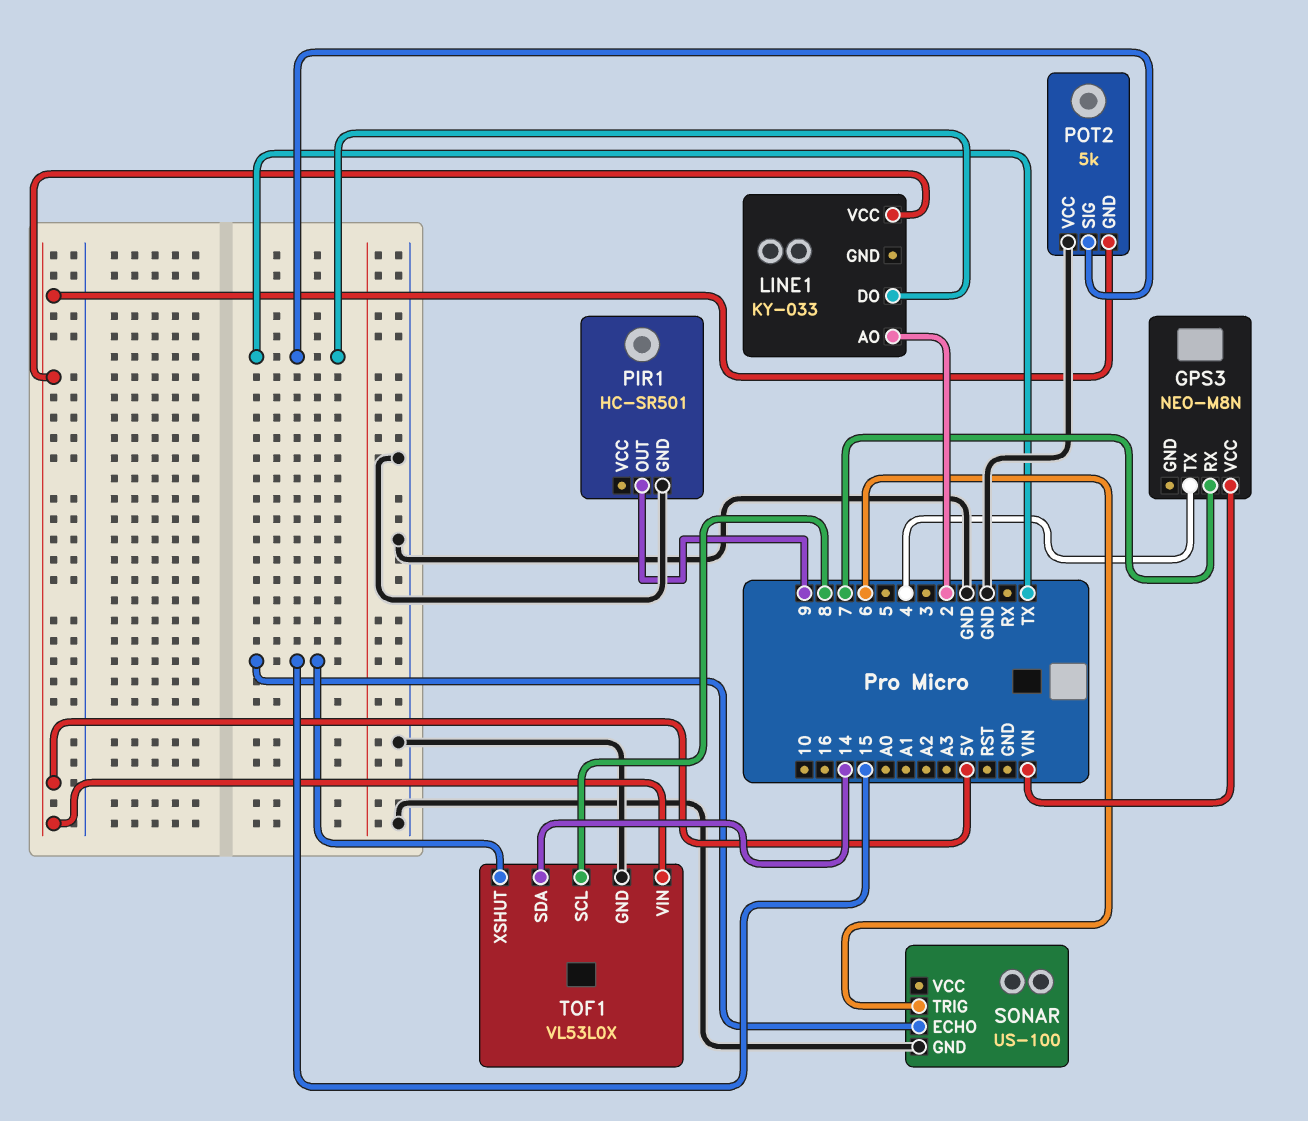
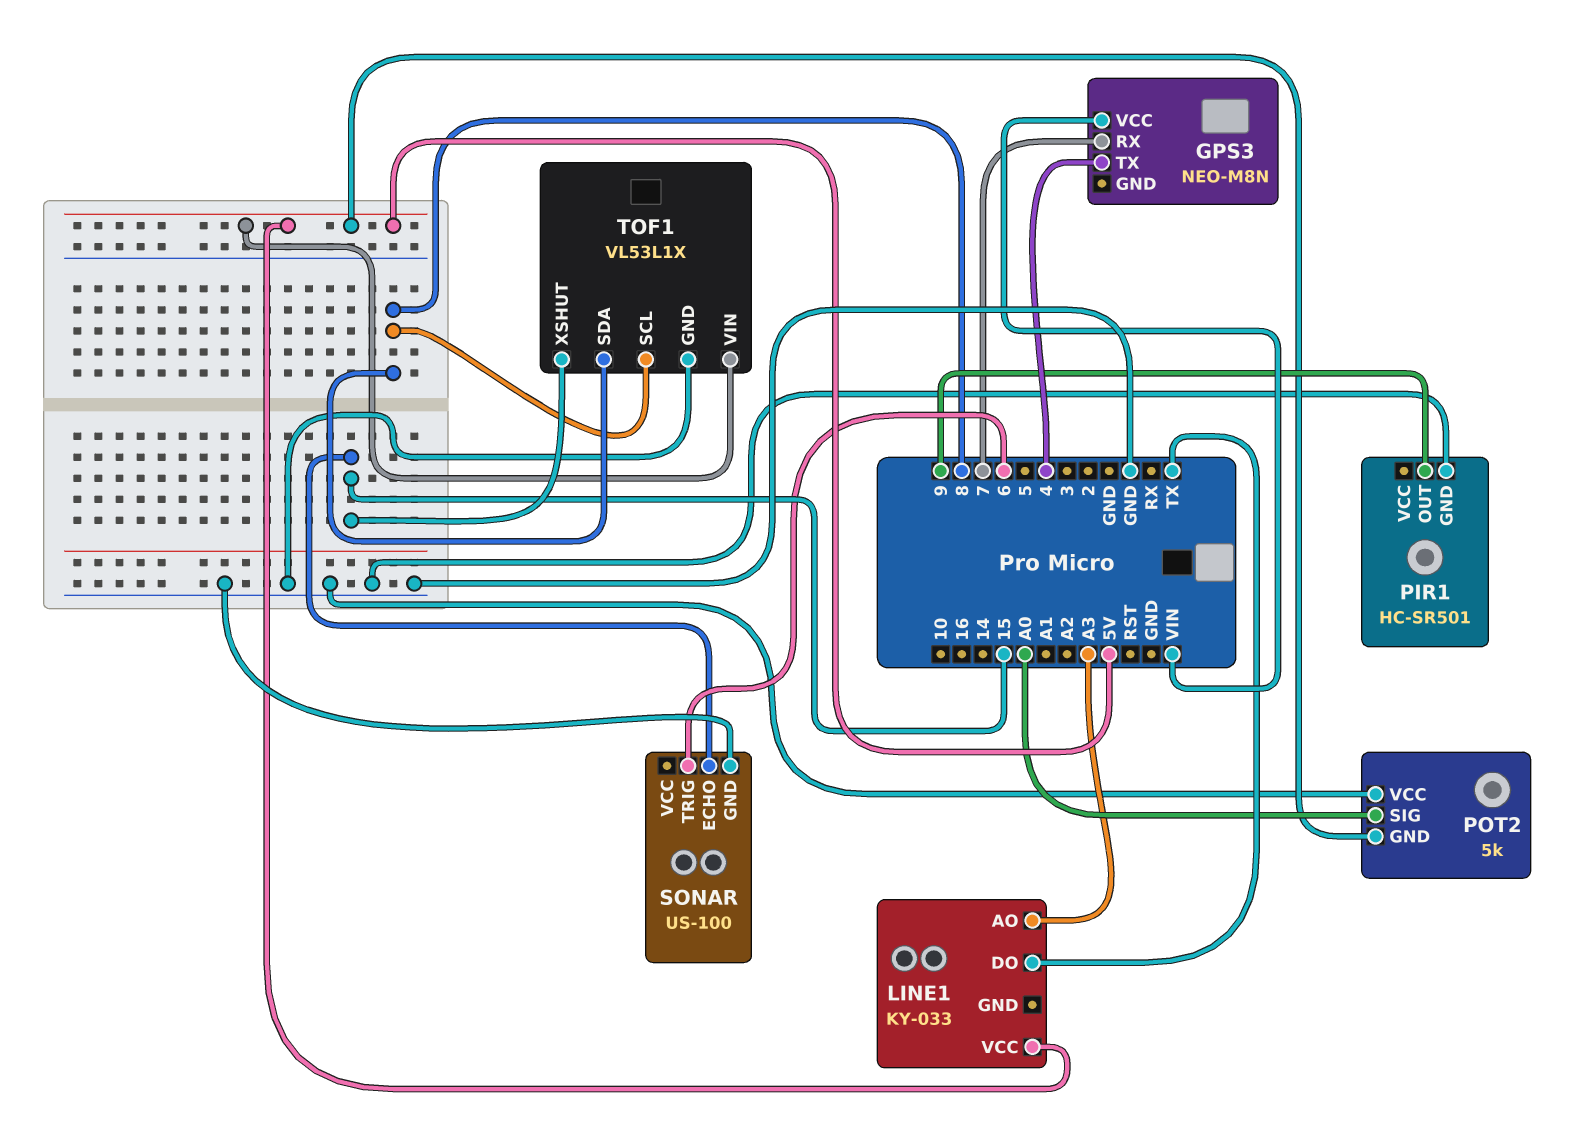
LINE1 pin AO: 2 -> A3
POT2 pin SIG: TX -> A0
TOF1: VL53L0X -> VL53L1X
TOF1 pin SDA: 14 -> 8

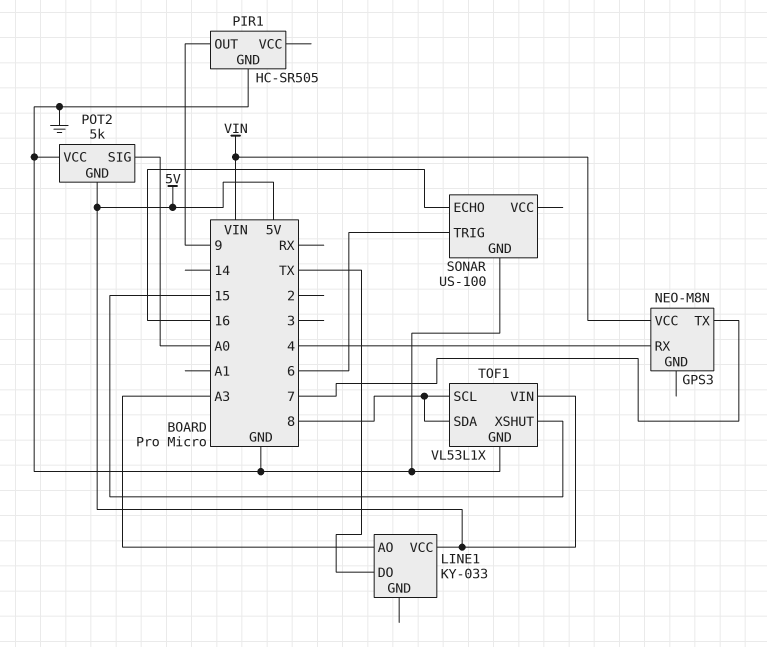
GPS3 pin RX: 7 -> 4
GPS3 pin TX: 4 -> 7
PIR1: HC-SR501 -> HC-SR505
SONAR pin ECHO: 15 -> 16

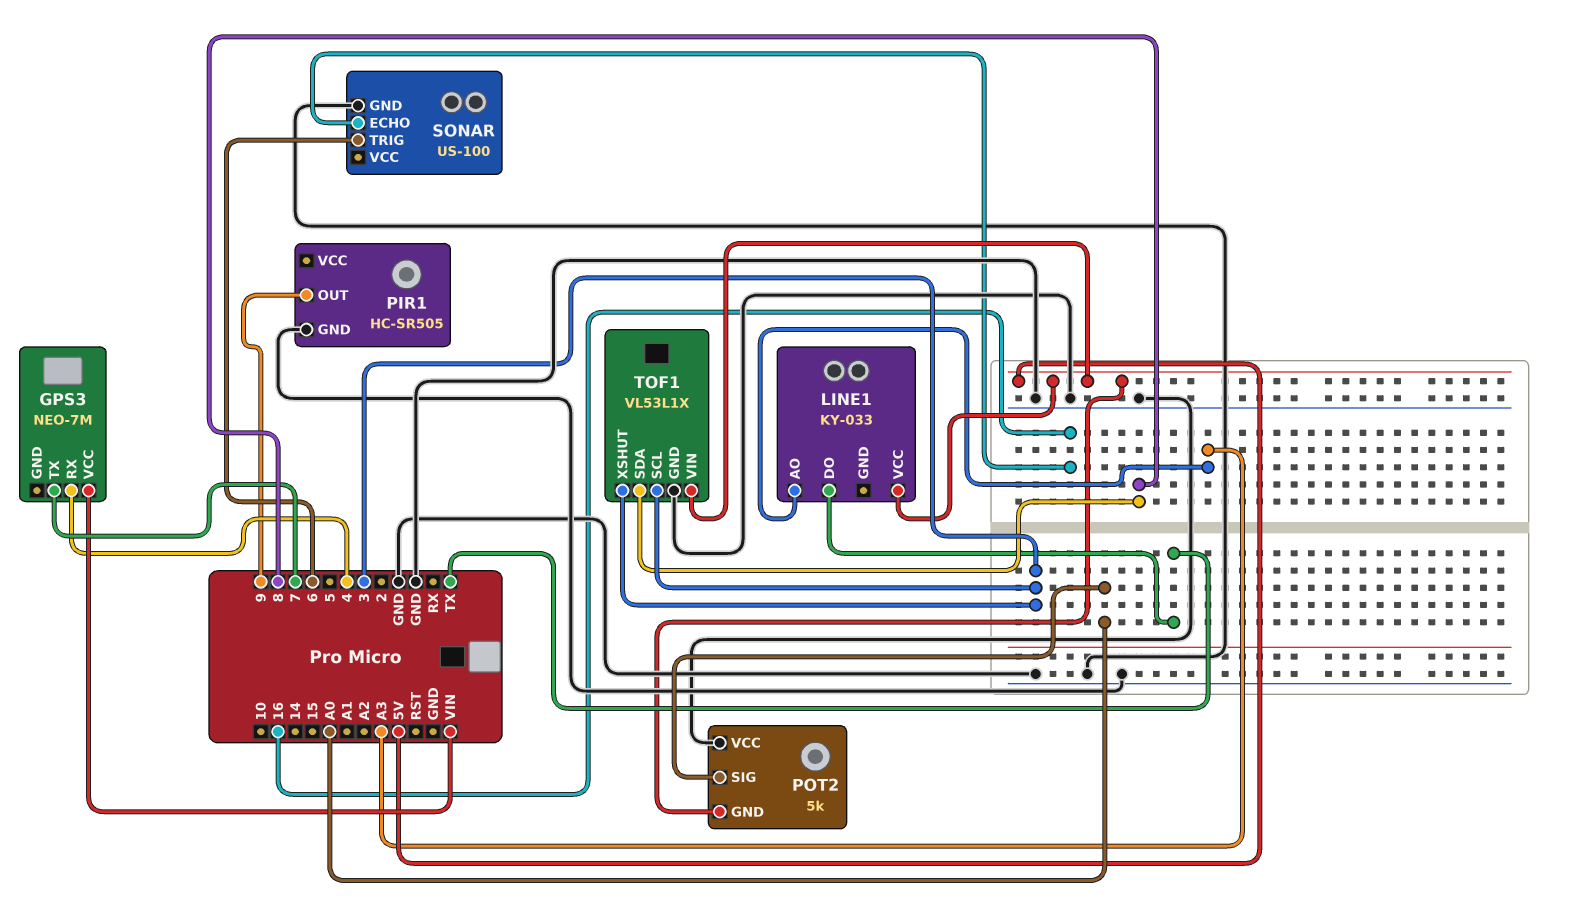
GPS3: NEO-M8N -> NEO-7M
TOF1 pin SCL: 8 -> 3
TOF1 pin XSHUT: 15 -> 3

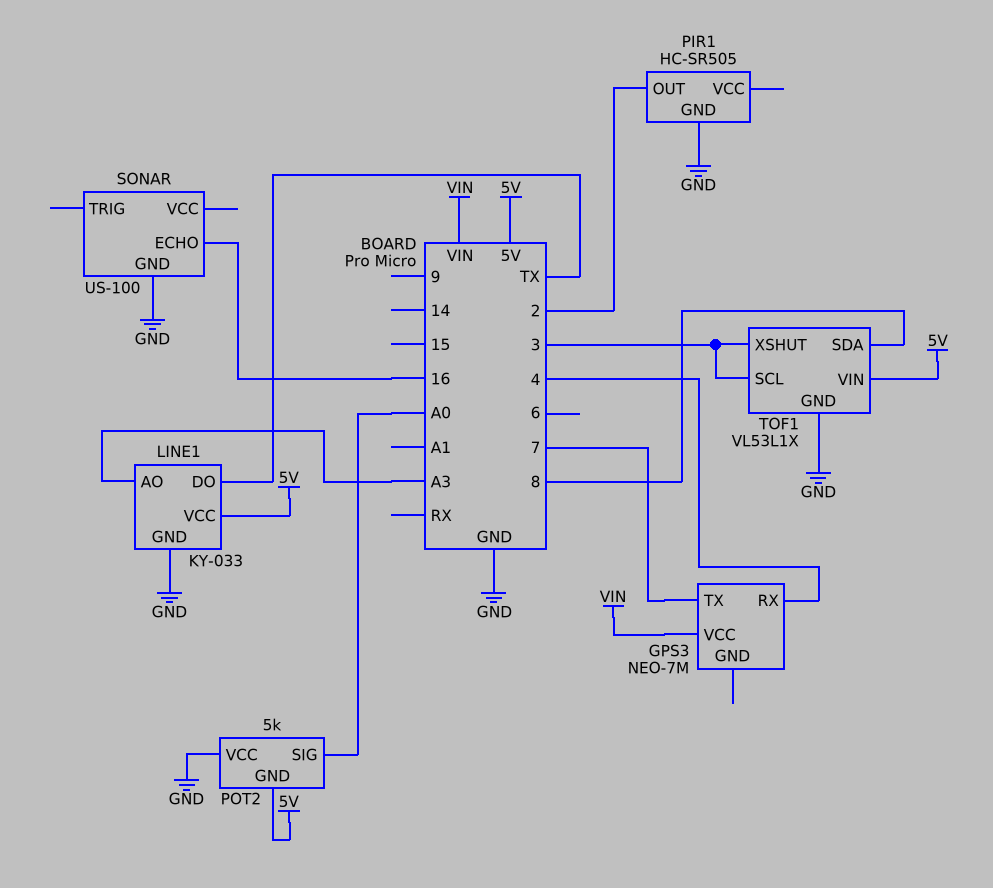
LINE1 pin GND: none -> GND
PIR1 pin OUT: 9 -> 2
SONAR pin TRIG: 6 -> none

